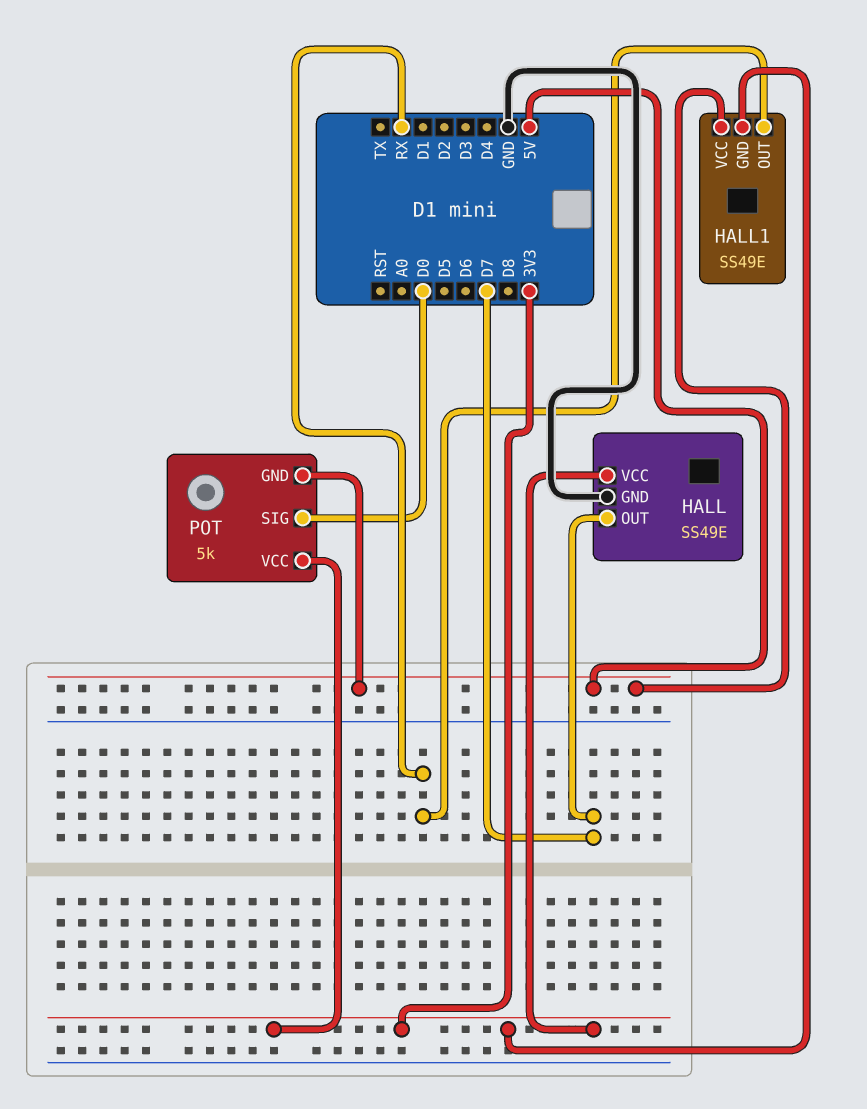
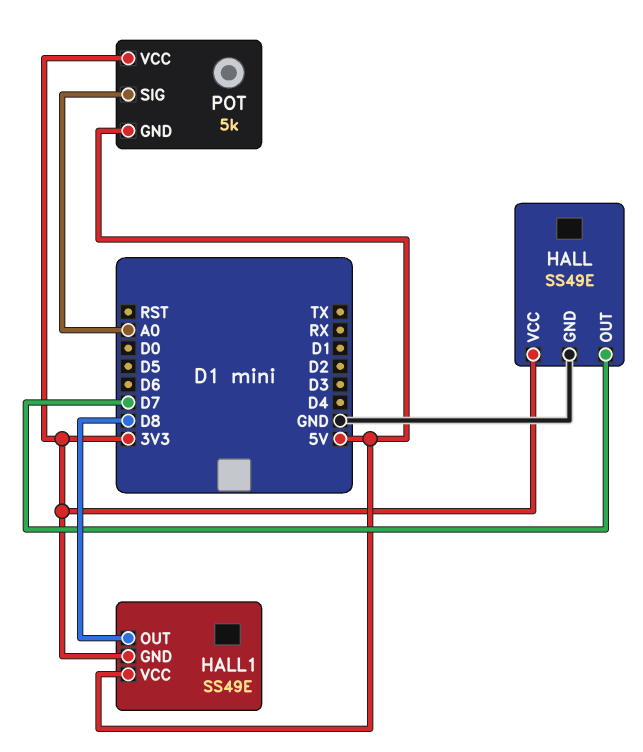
HALL1 pin OUT: RX -> D8
POT pin SIG: D0 -> A0

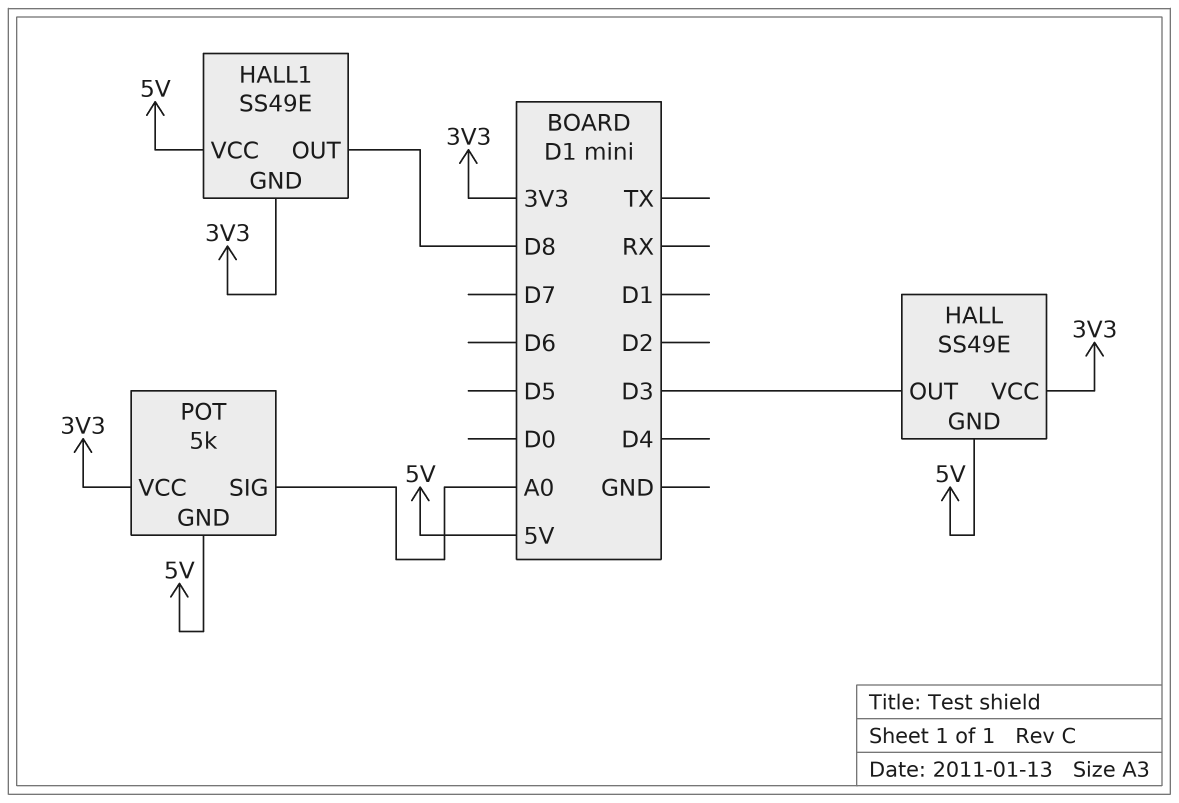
HALL pin GND: GND -> 5V
HALL pin OUT: D7 -> D3

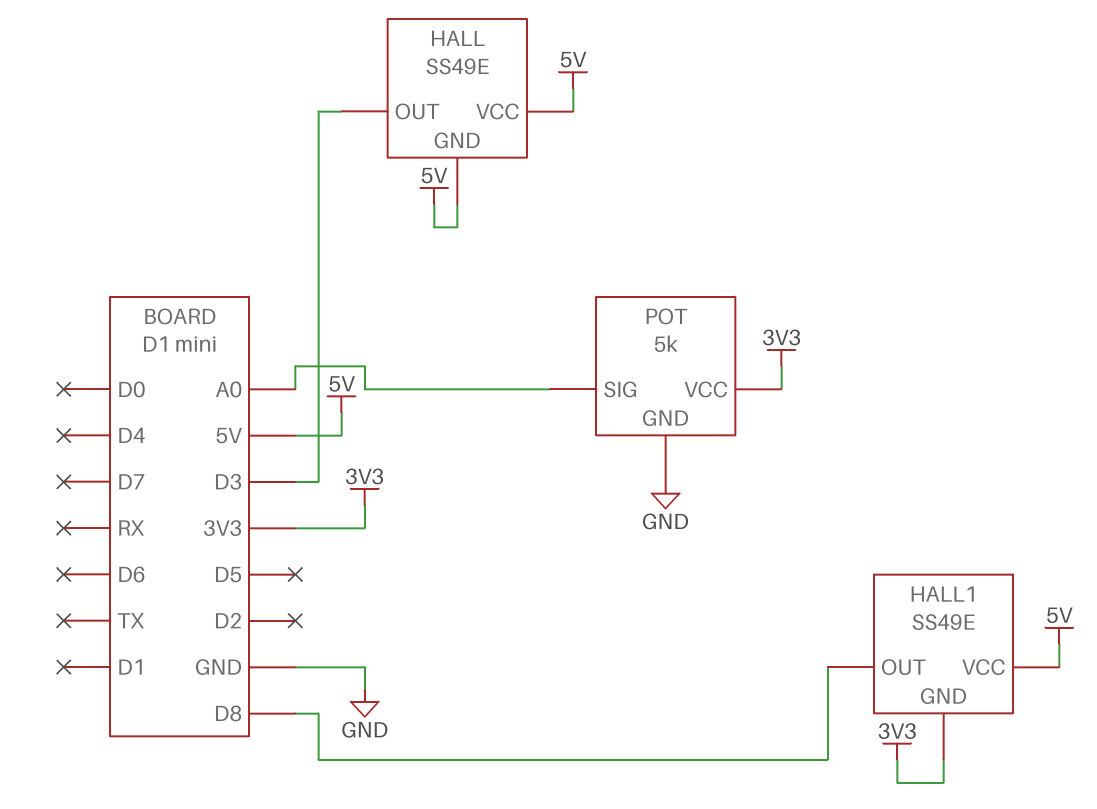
HALL pin VCC: 3V3 -> 5V
POT pin GND: 5V -> GND

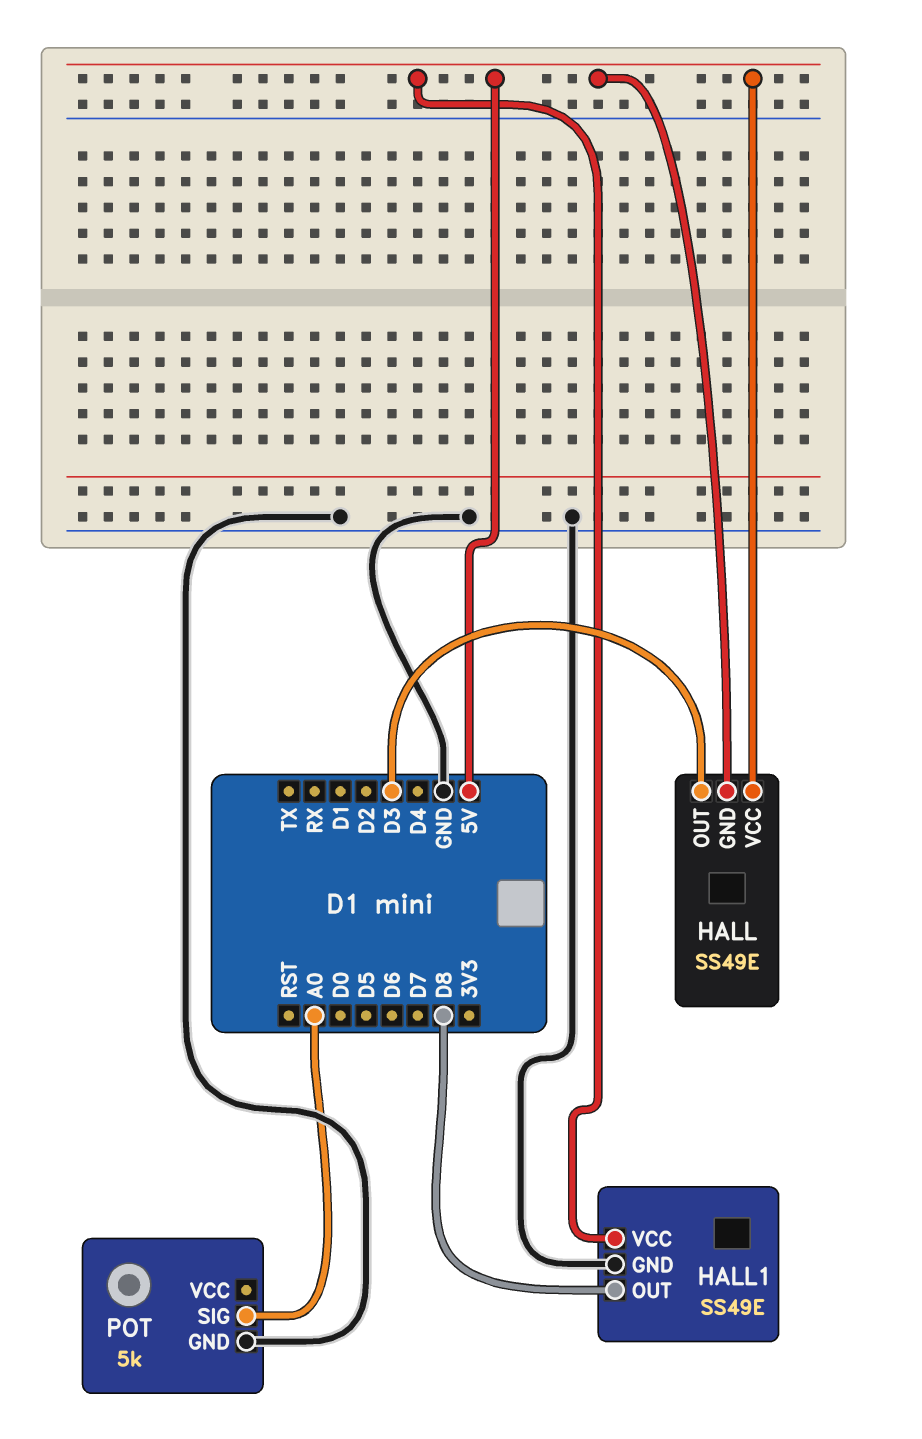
HALL1 pin GND: 3V3 -> GND
POT pin VCC: 3V3 -> none

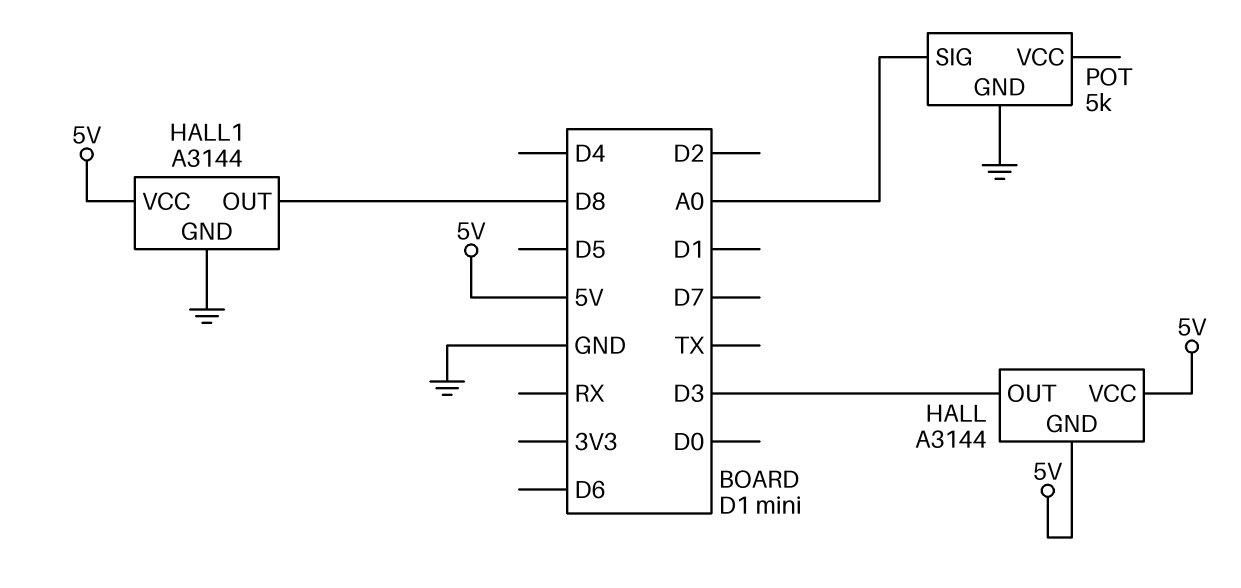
HALL: SS49E -> A3144
HALL1: SS49E -> A3144

